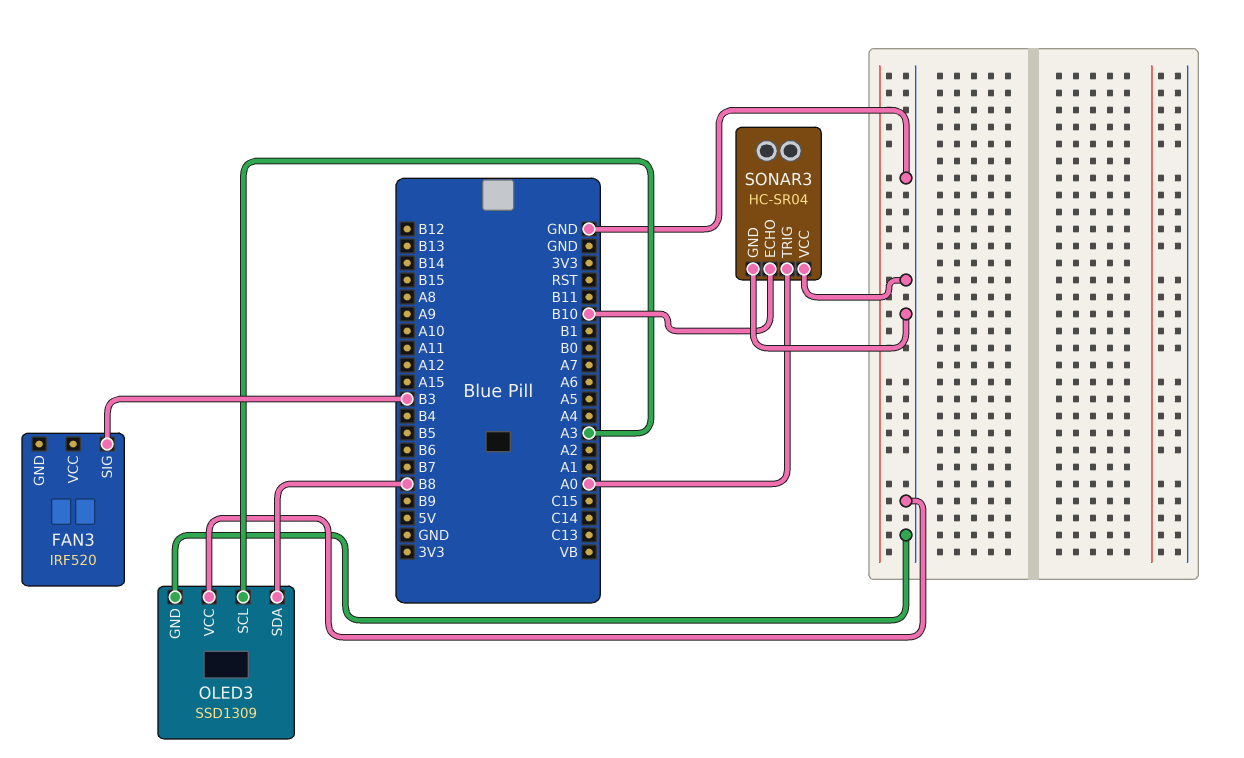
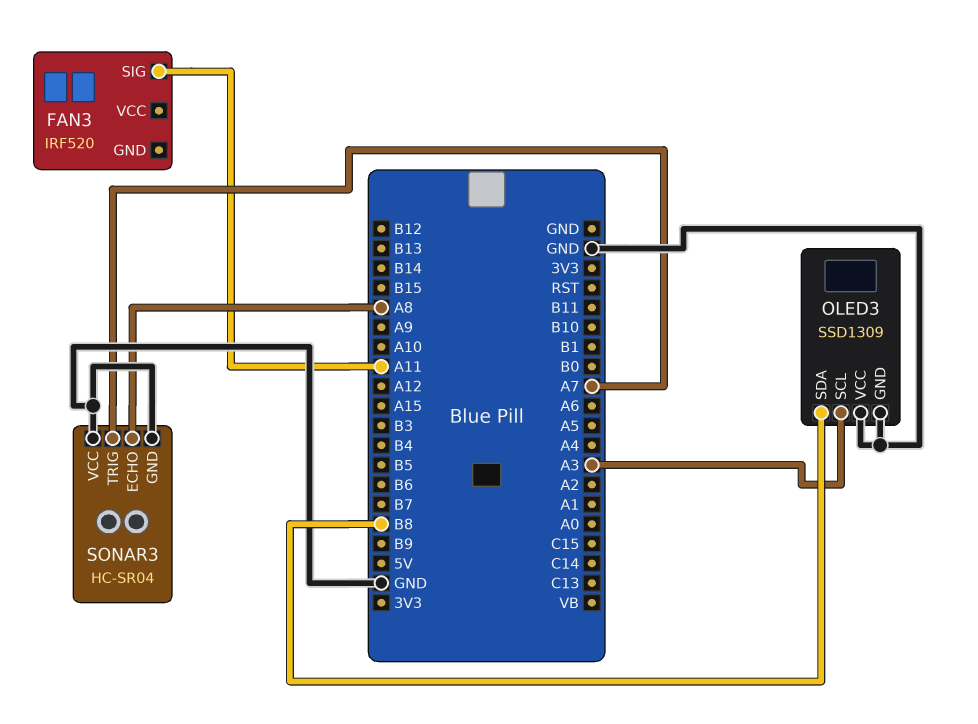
FAN3 pin SIG: B3 -> A11
SONAR3 pin ECHO: B10 -> A8
SONAR3 pin TRIG: A0 -> A7

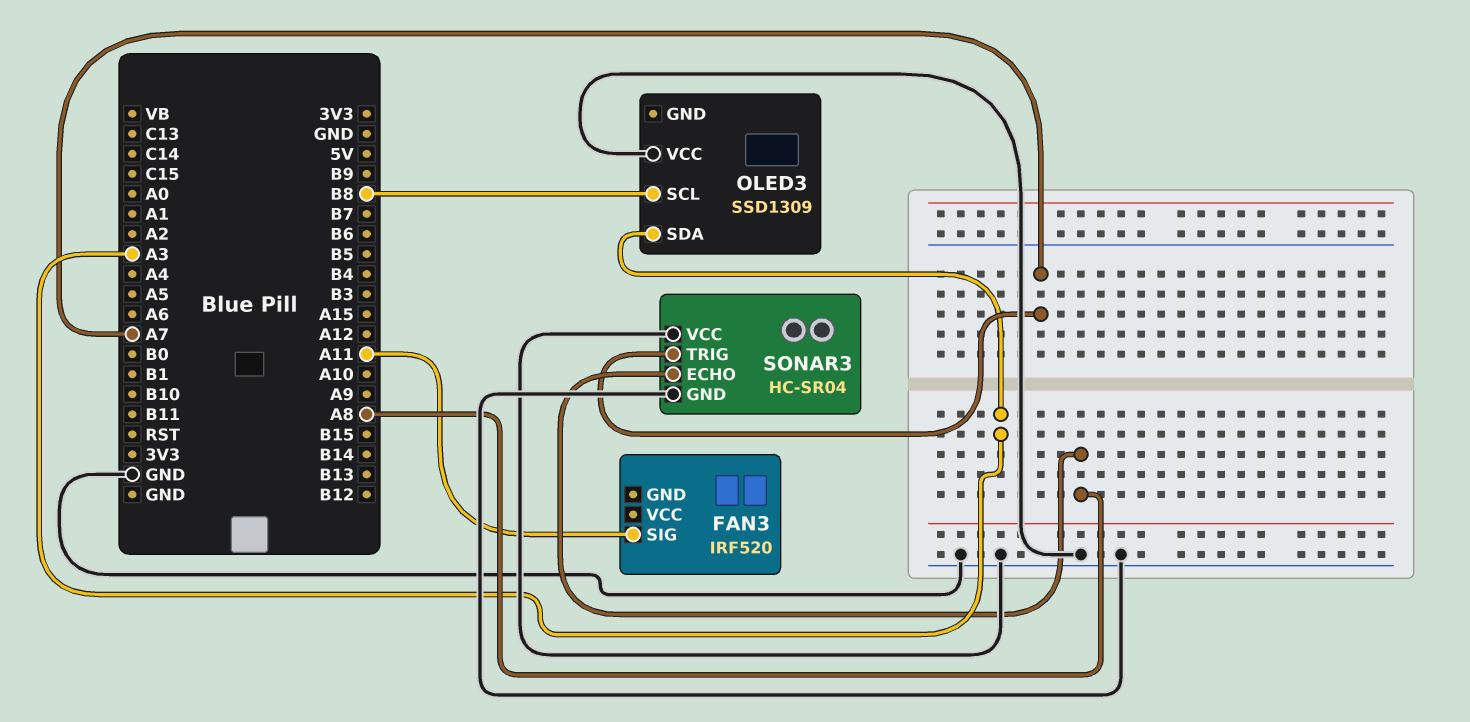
OLED3 pin GND: GND -> none
OLED3 pin SCL: A3 -> B8
OLED3 pin SDA: B8 -> A3

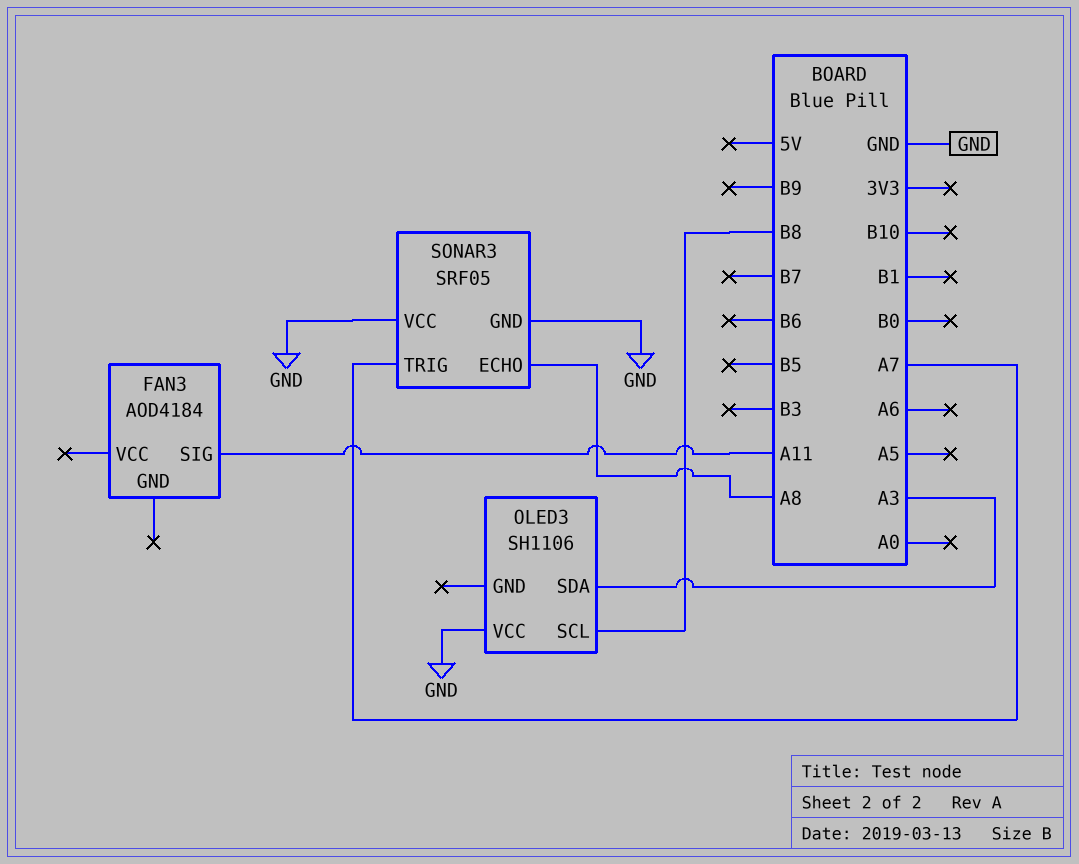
FAN3: IRF520 -> AOD4184
OLED3: SSD1309 -> SH1106
SONAR3: HC-SR04 -> SRF05

